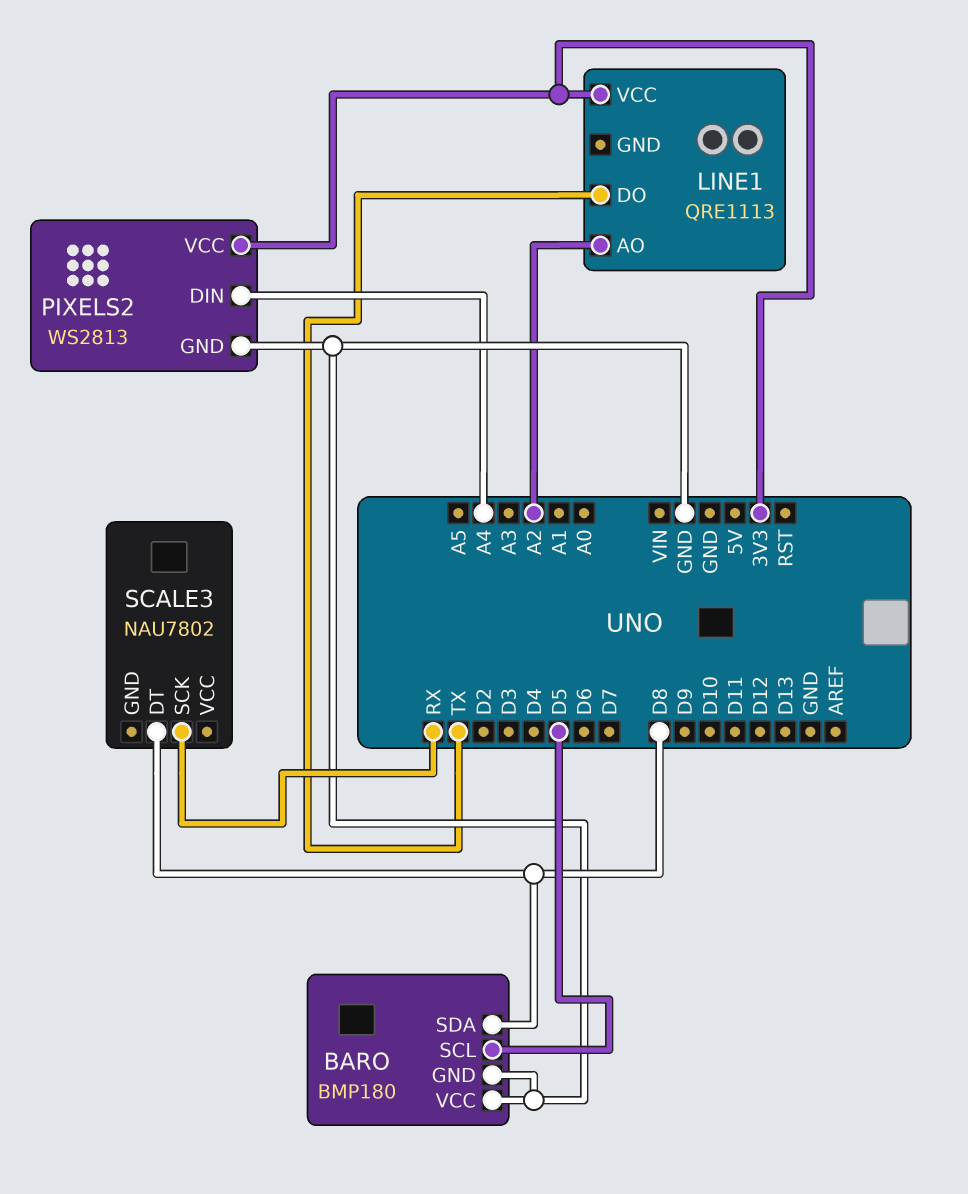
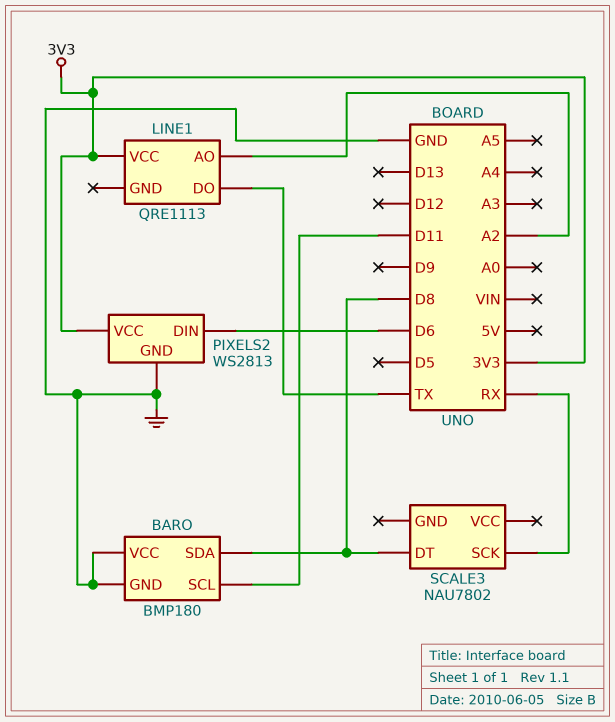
BARO pin SCL: D5 -> D11
PIXELS2 pin DIN: A4 -> D6

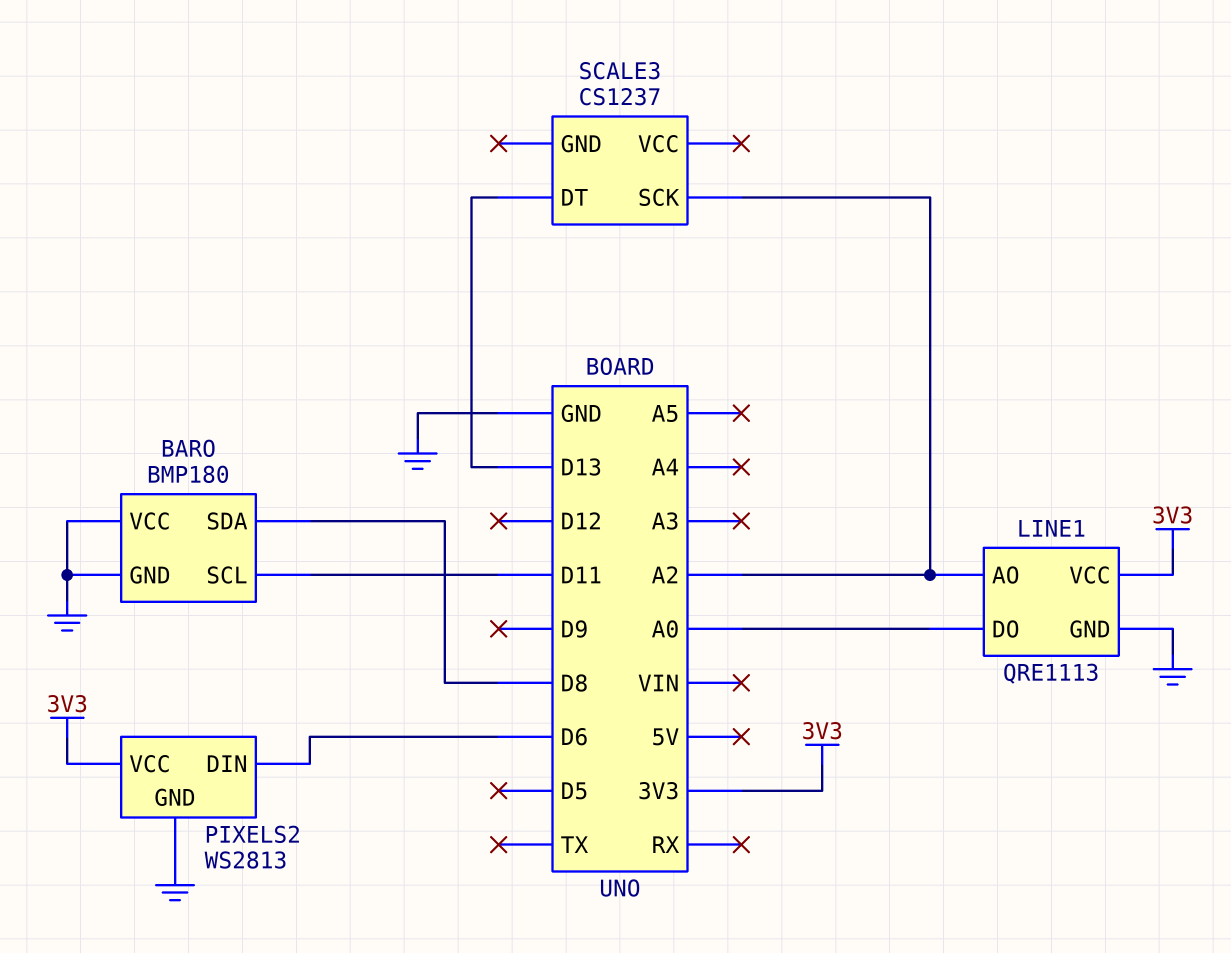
LINE1 pin DO: TX -> A0
LINE1 pin GND: none -> GND
SCALE3: NAU7802 -> CS1237
SCALE3 pin DT: D8 -> D13
SCALE3 pin SCK: RX -> A2

